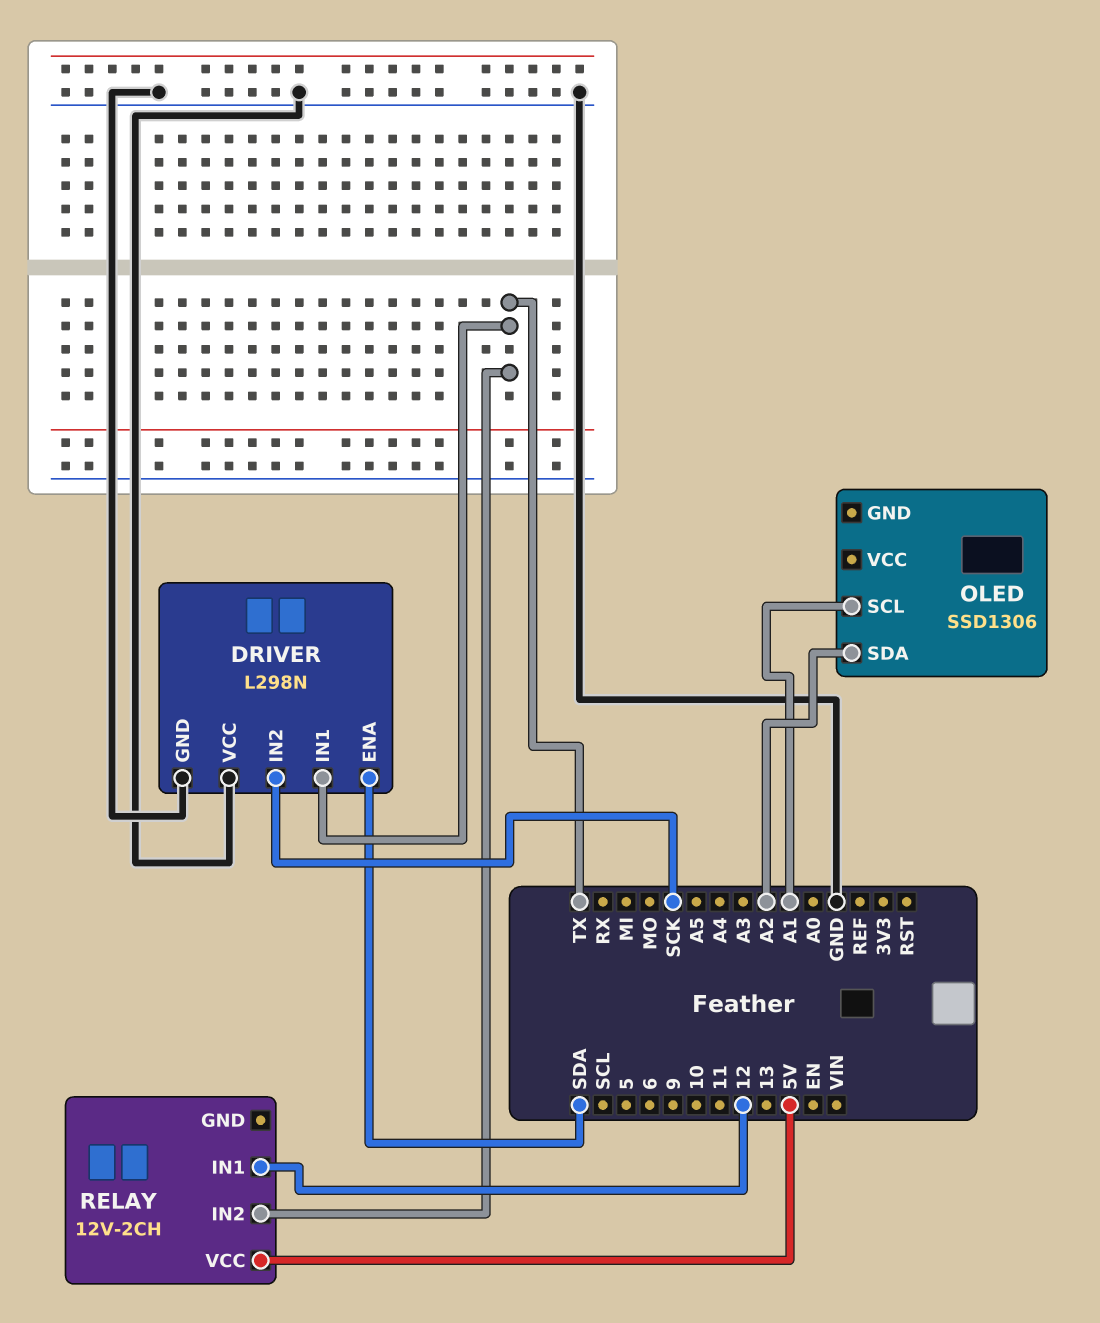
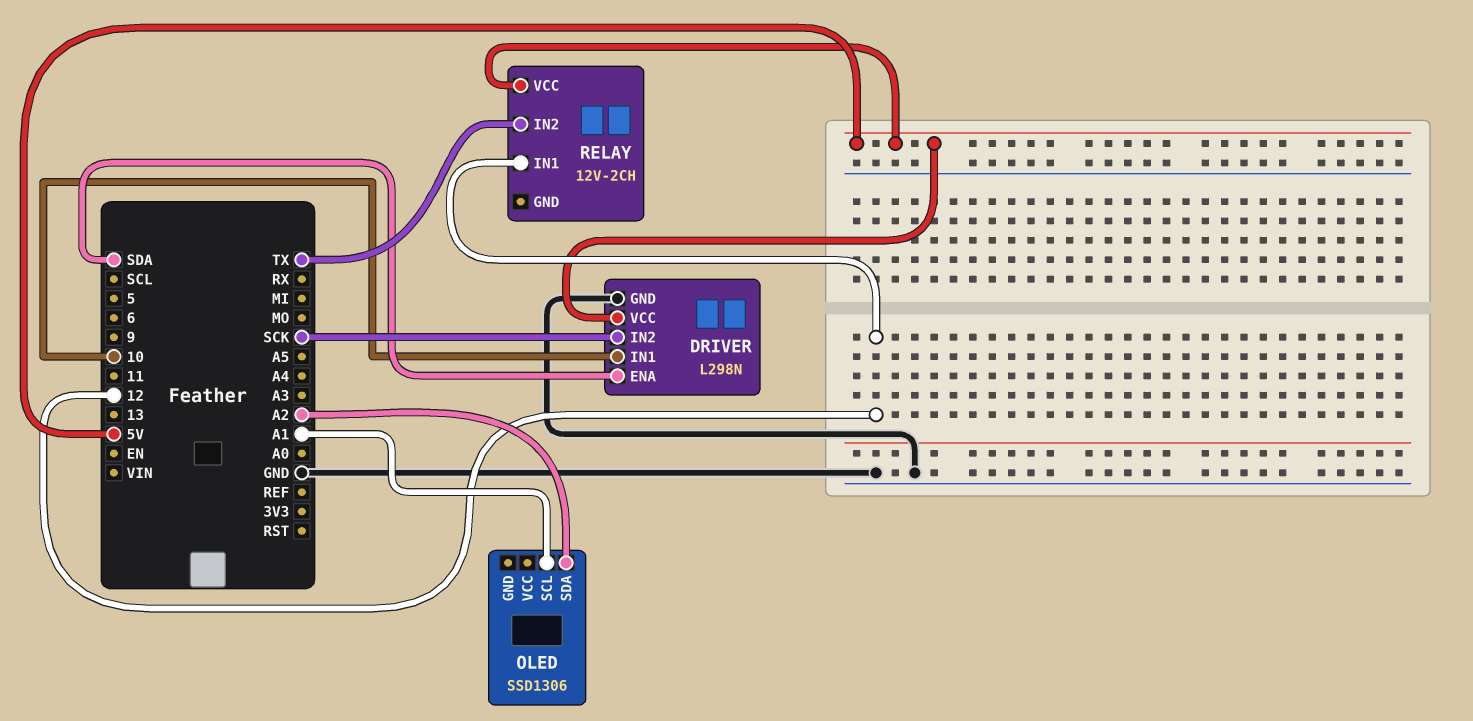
DRIVER pin IN1: TX -> 10
DRIVER pin VCC: GND -> 5V

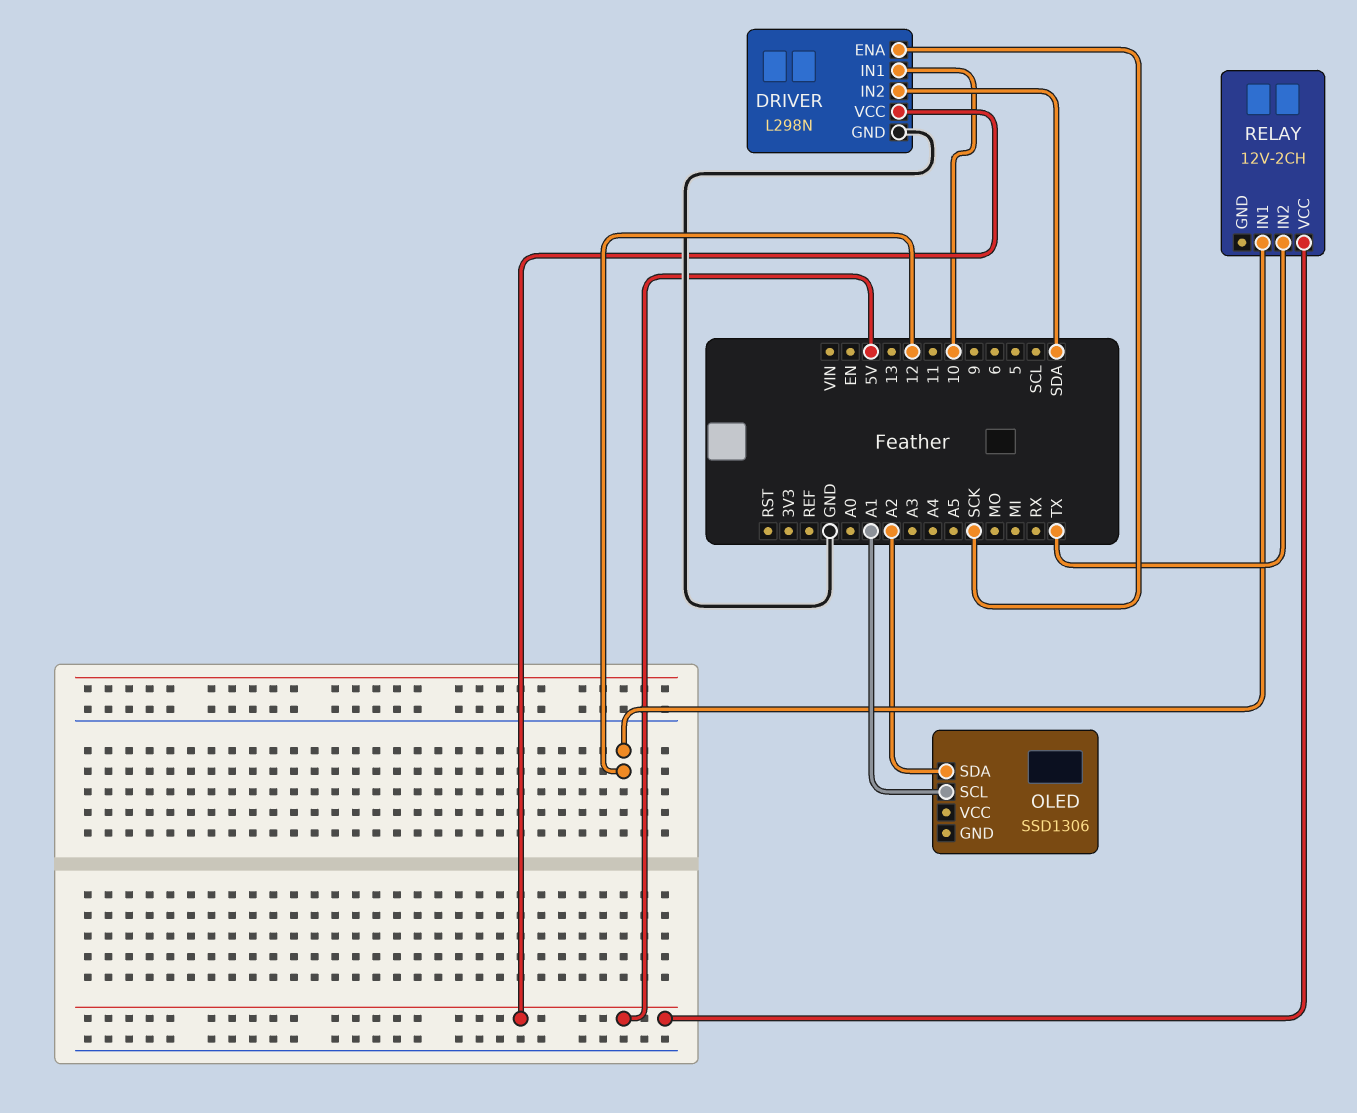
DRIVER pin ENA: SDA -> SCK
DRIVER pin IN2: SCK -> SDA

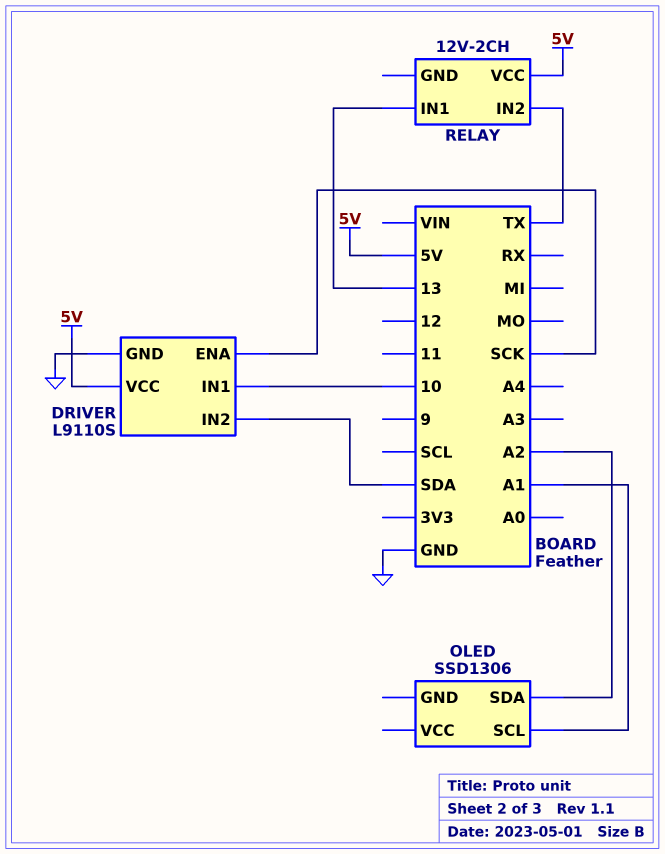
DRIVER: L298N -> L9110S
RELAY pin IN1: 12 -> 13

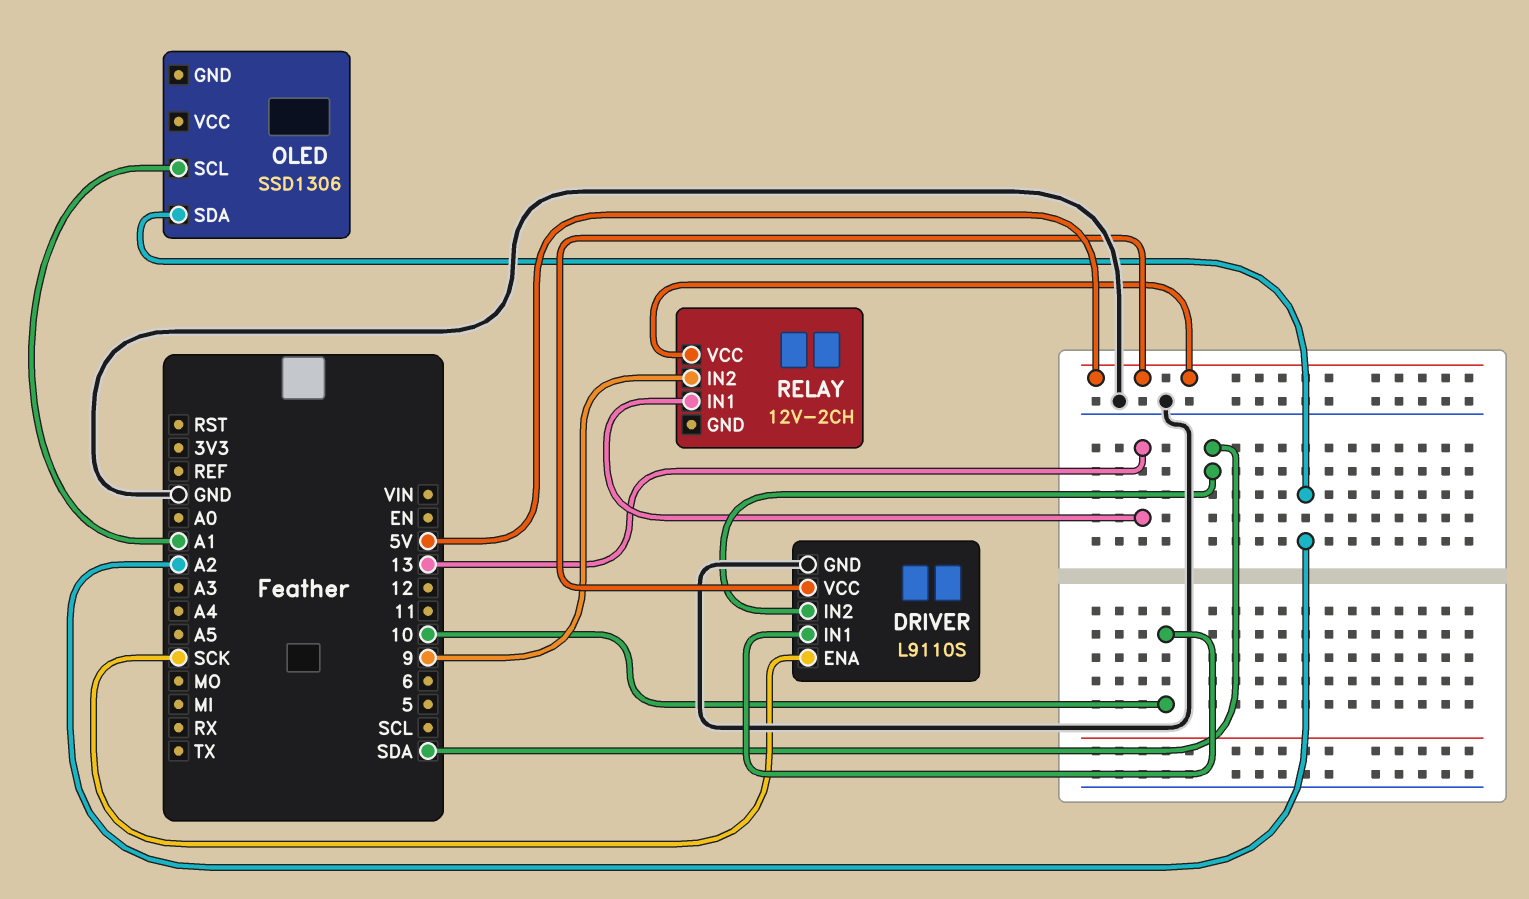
RELAY pin IN2: TX -> 9

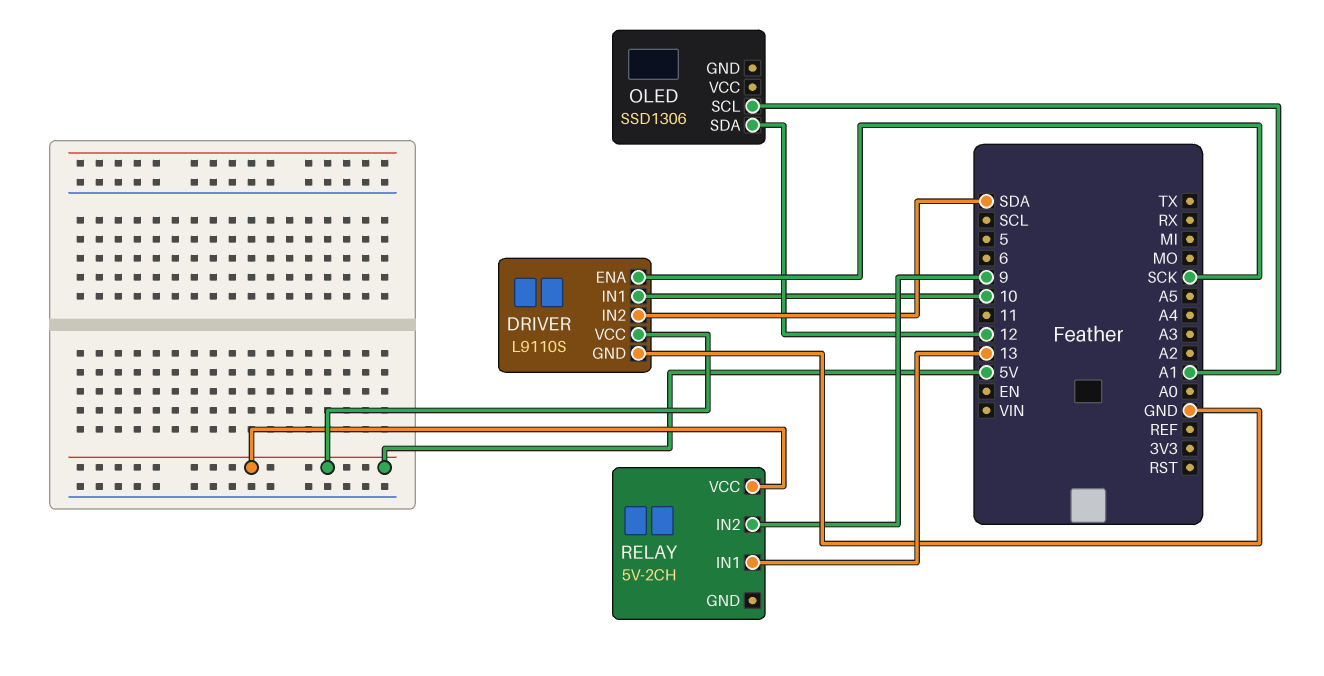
OLED pin SDA: A2 -> 12
RELAY: 12V-2CH -> 5V-2CH

